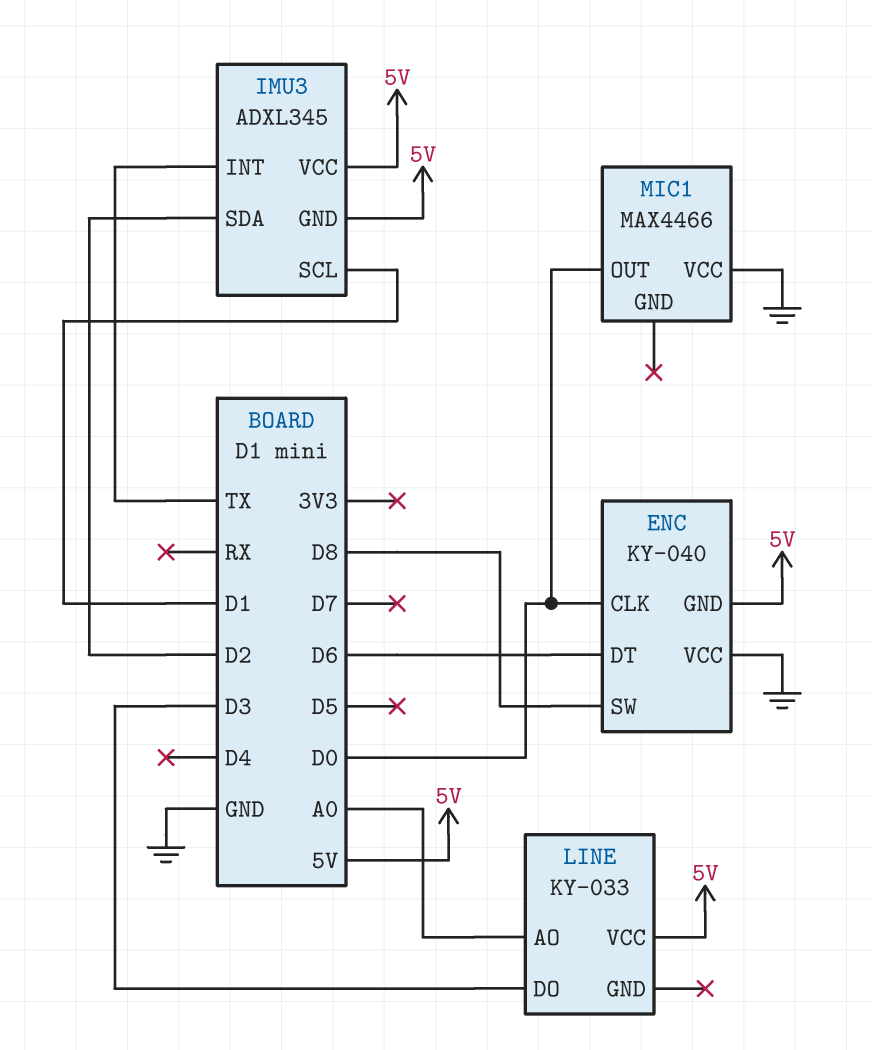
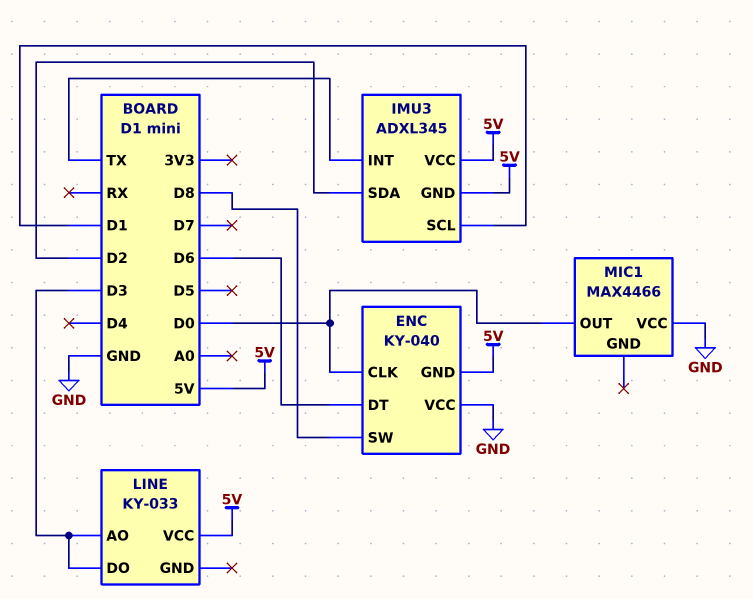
LINE pin AO: A0 -> D3

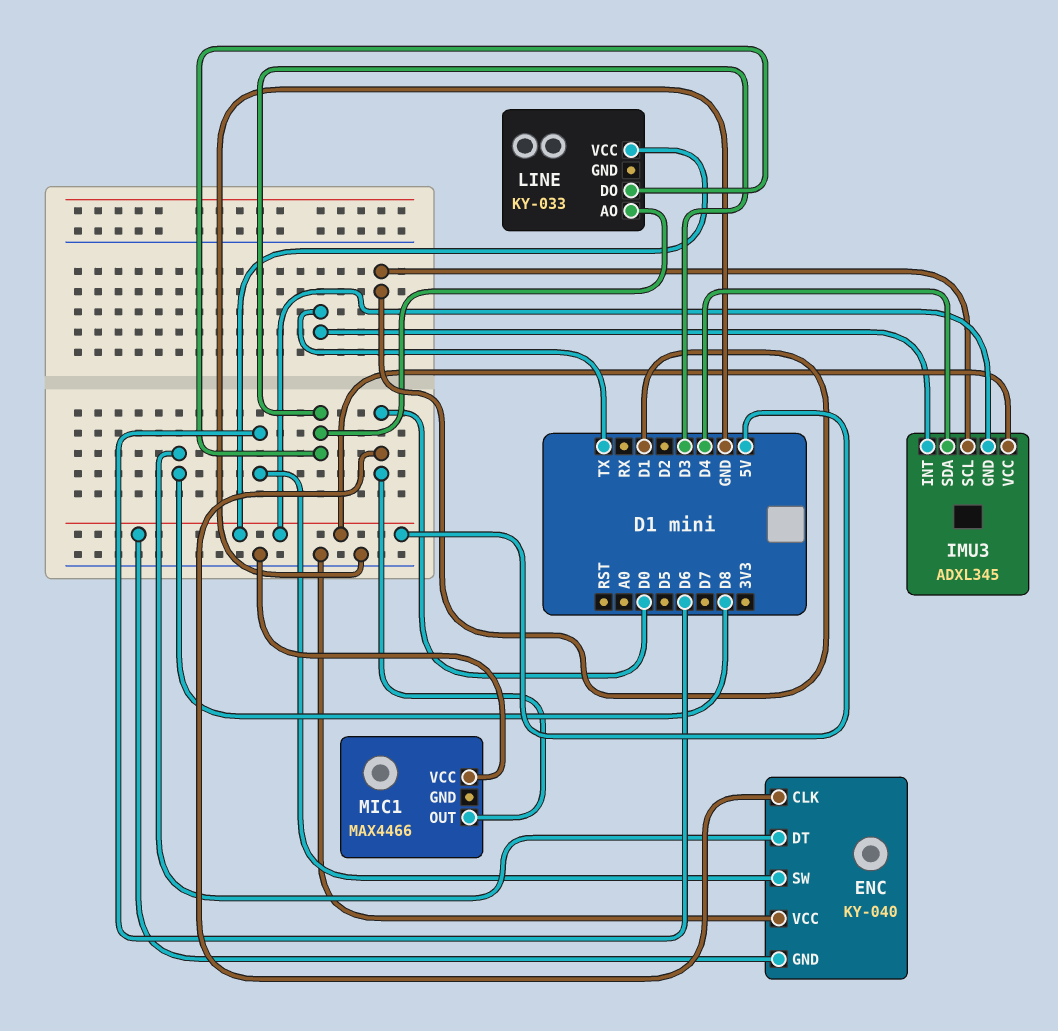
ENC pin DT: D6 -> D8
ENC pin SW: D8 -> D6
IMU3 pin SDA: D2 -> D4

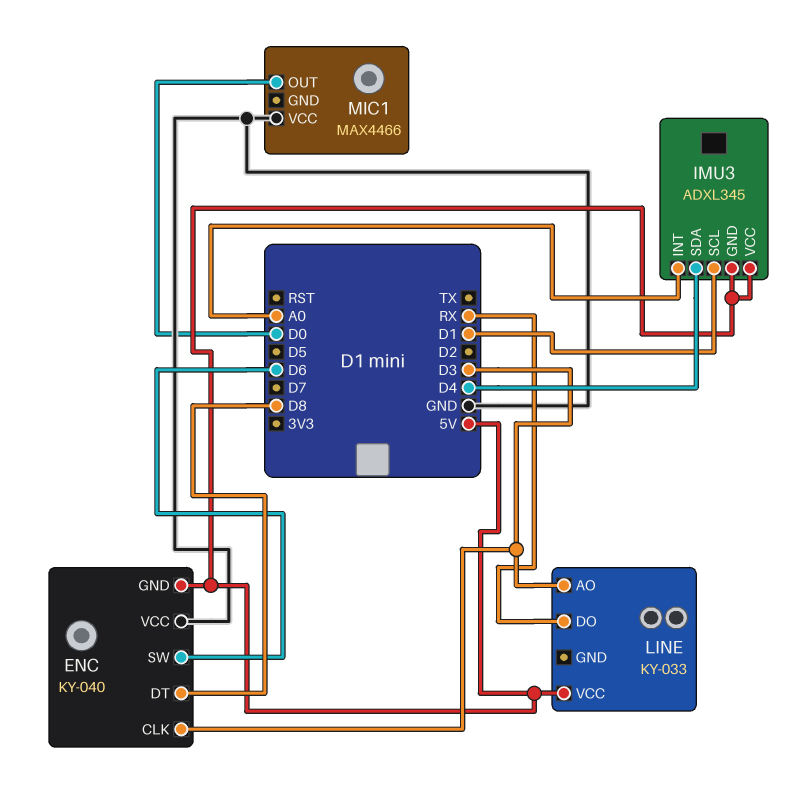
ENC pin CLK: D0 -> D3
IMU3 pin INT: TX -> A0
LINE pin DO: D3 -> RX

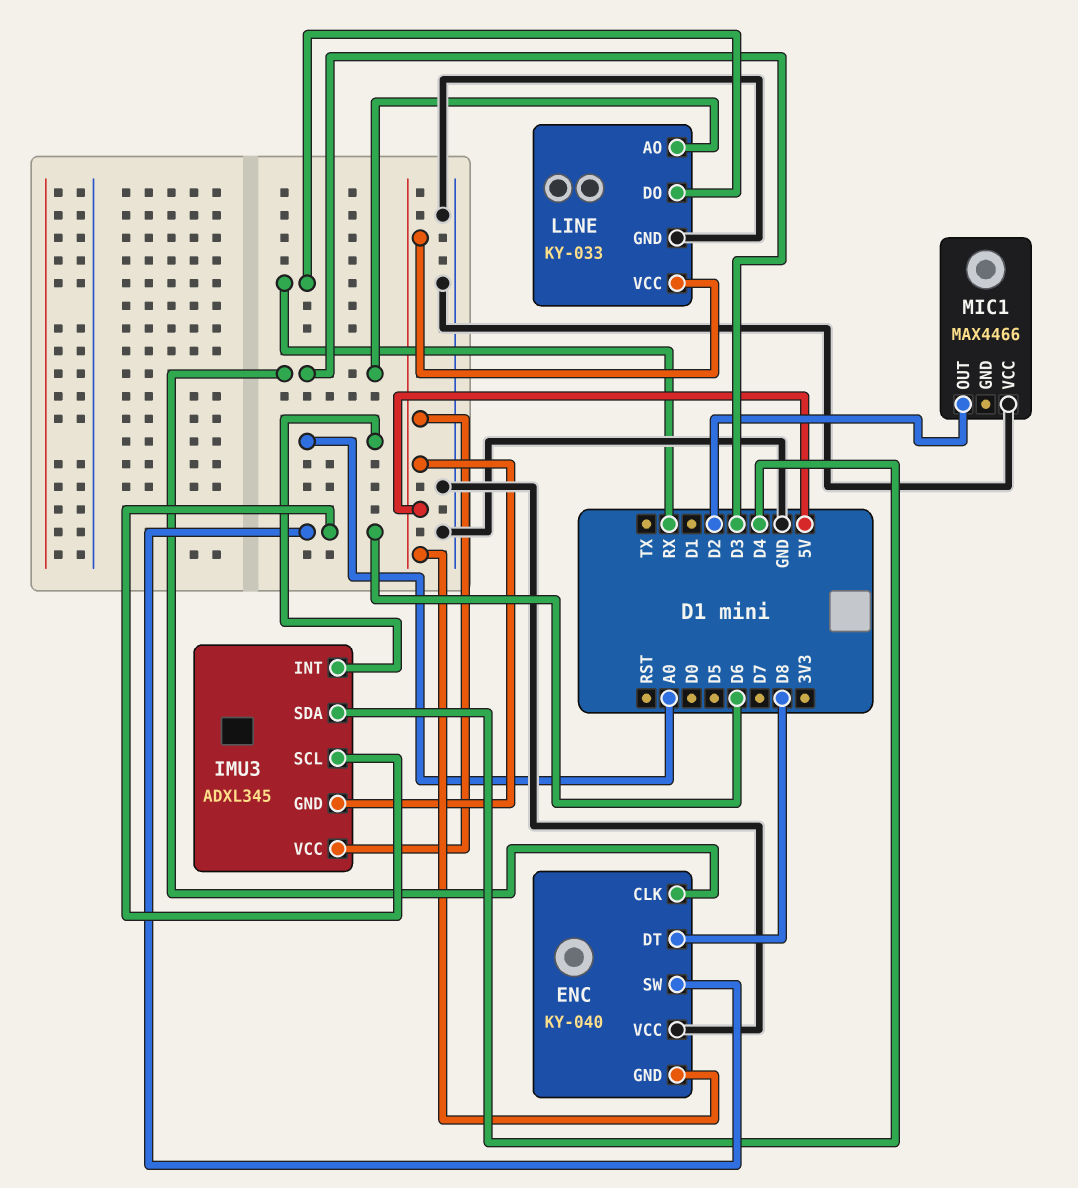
IMU3 pin SCL: D1 -> D6
LINE pin GND: none -> GND
MIC1 pin OUT: D0 -> D2

